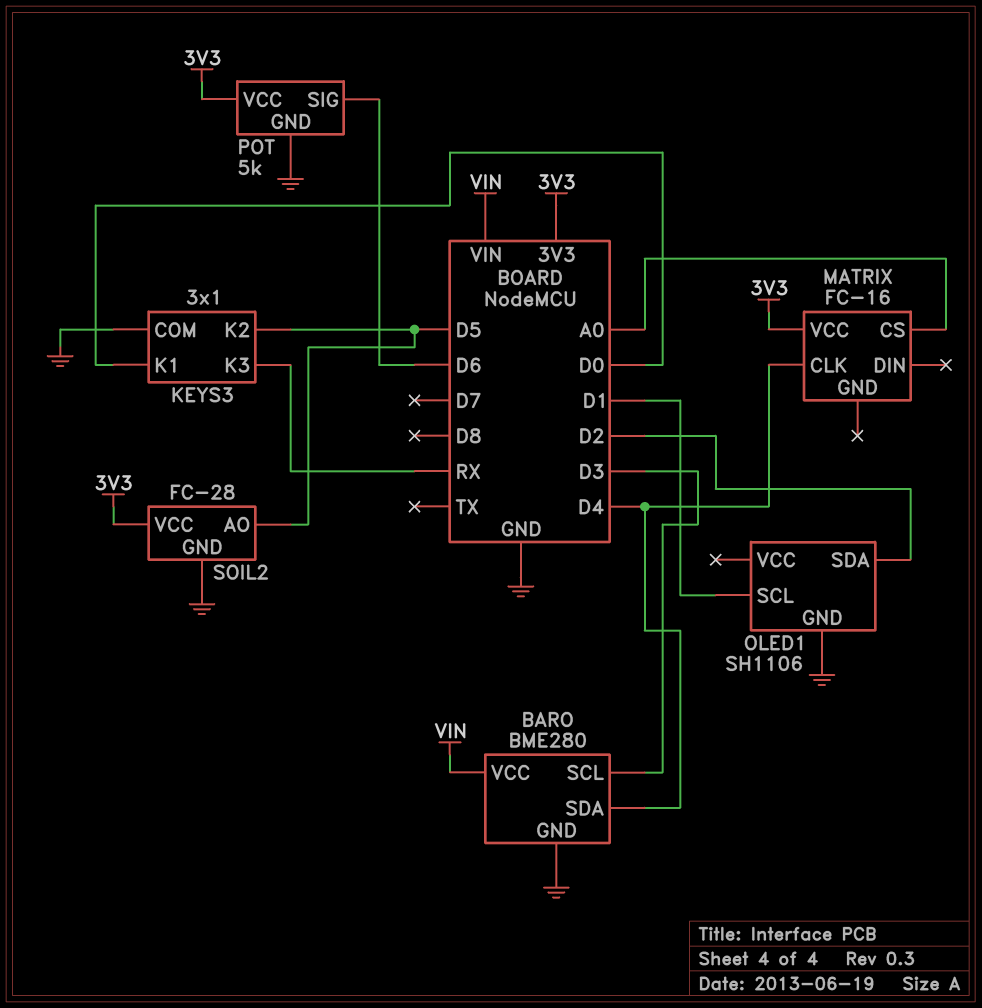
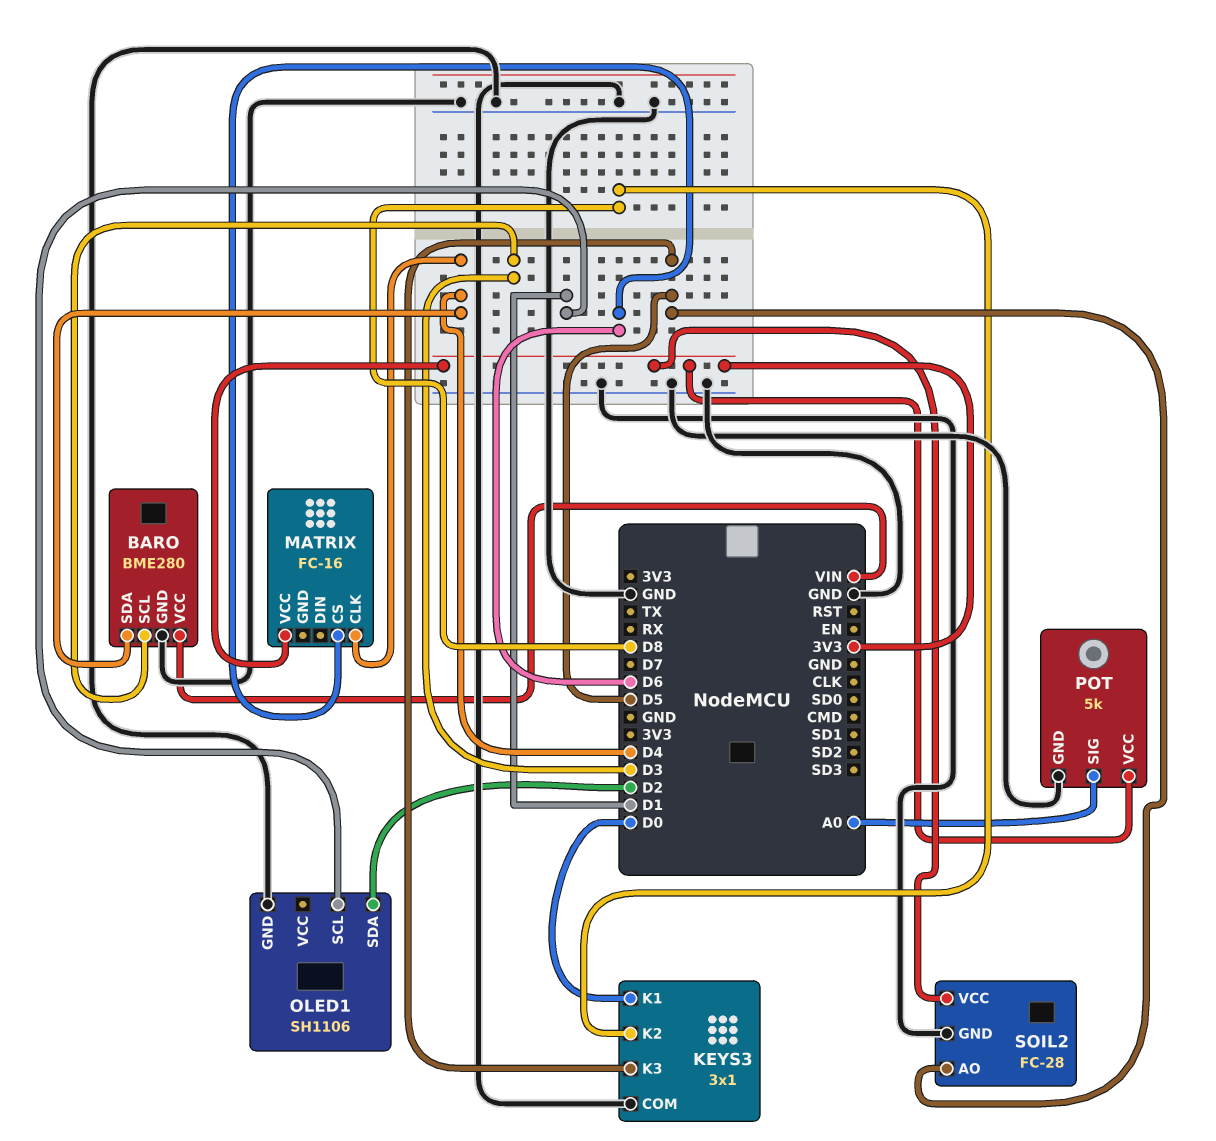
KEYS3 pin K2: D5 -> D8
KEYS3 pin K3: RX -> D5
MATRIX pin CS: A0 -> D6
POT pin SIG: D6 -> A0

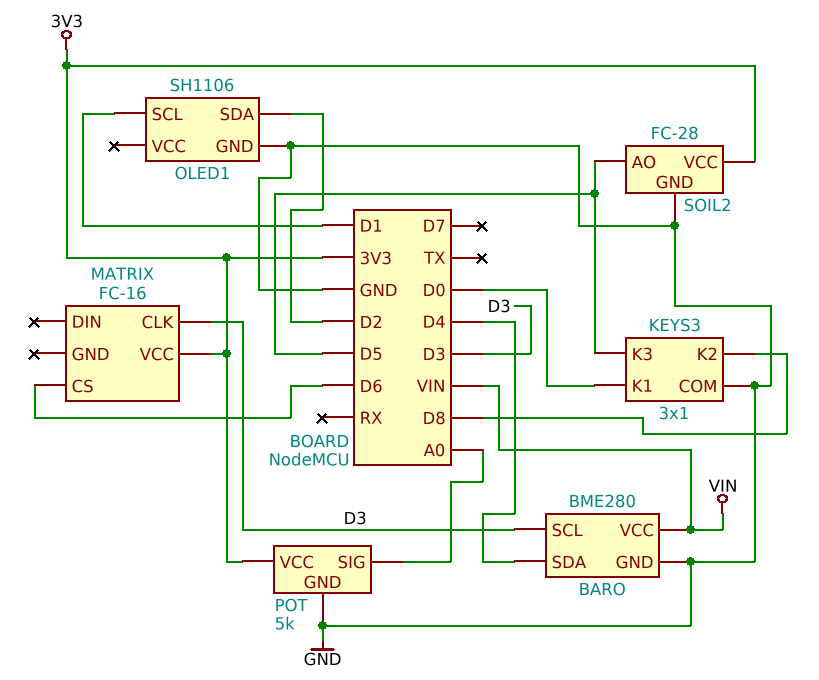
MATRIX pin CLK: D4 -> D3

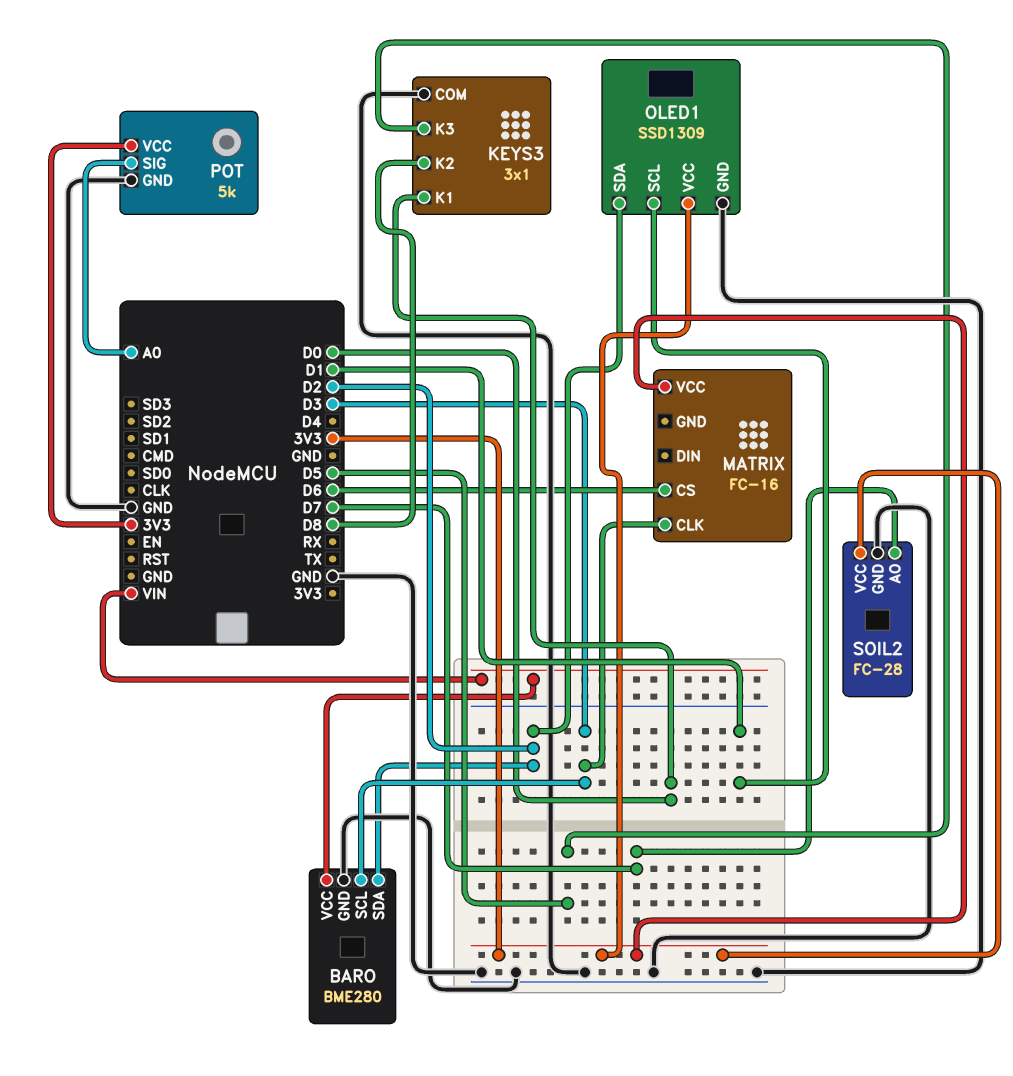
BARO pin SDA: D4 -> D2
OLED1: SH1106 -> SSD1309
OLED1 pin VCC: none -> 3V3
SOIL2 pin AO: D5 -> D7

